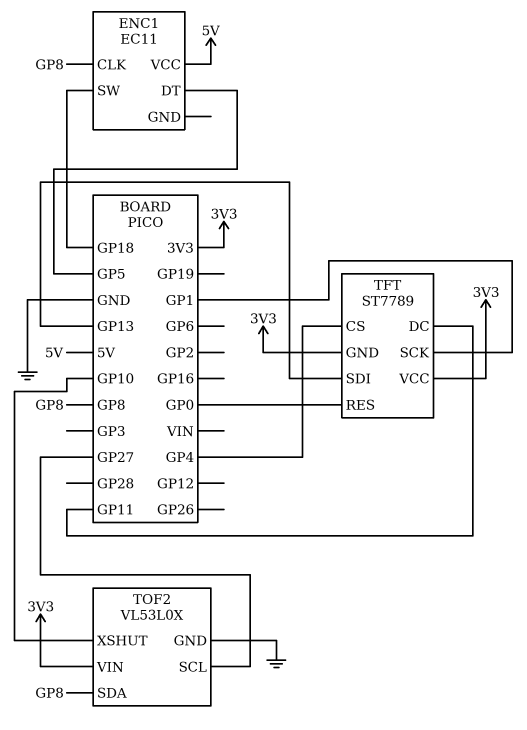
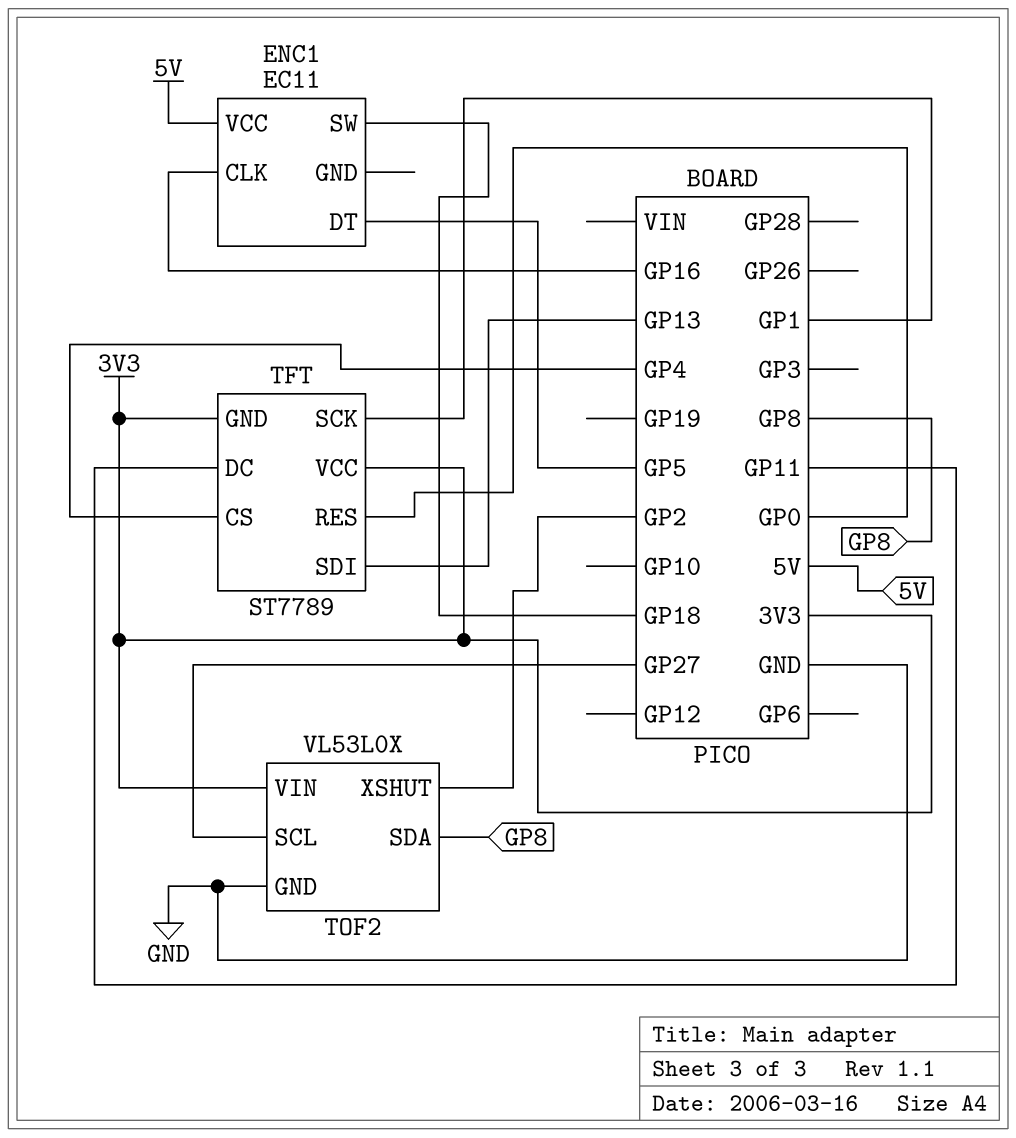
ENC1 pin CLK: GP8 -> GP16
TOF2 pin XSHUT: GP10 -> GP2

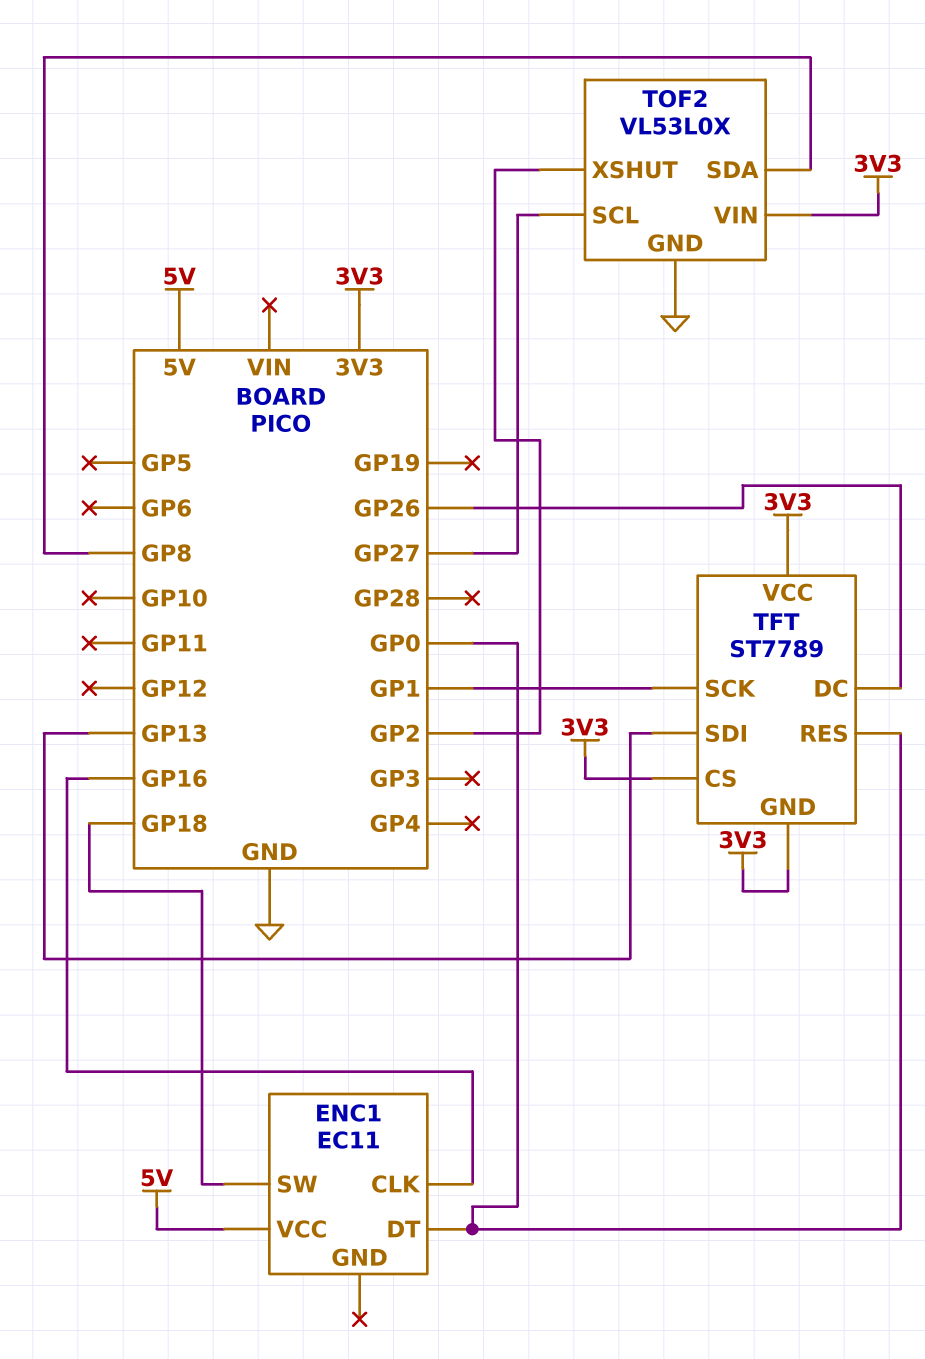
ENC1 pin DT: GP5 -> GP0
TFT pin CS: GP4 -> 3V3
TFT pin DC: GP11 -> GP26

